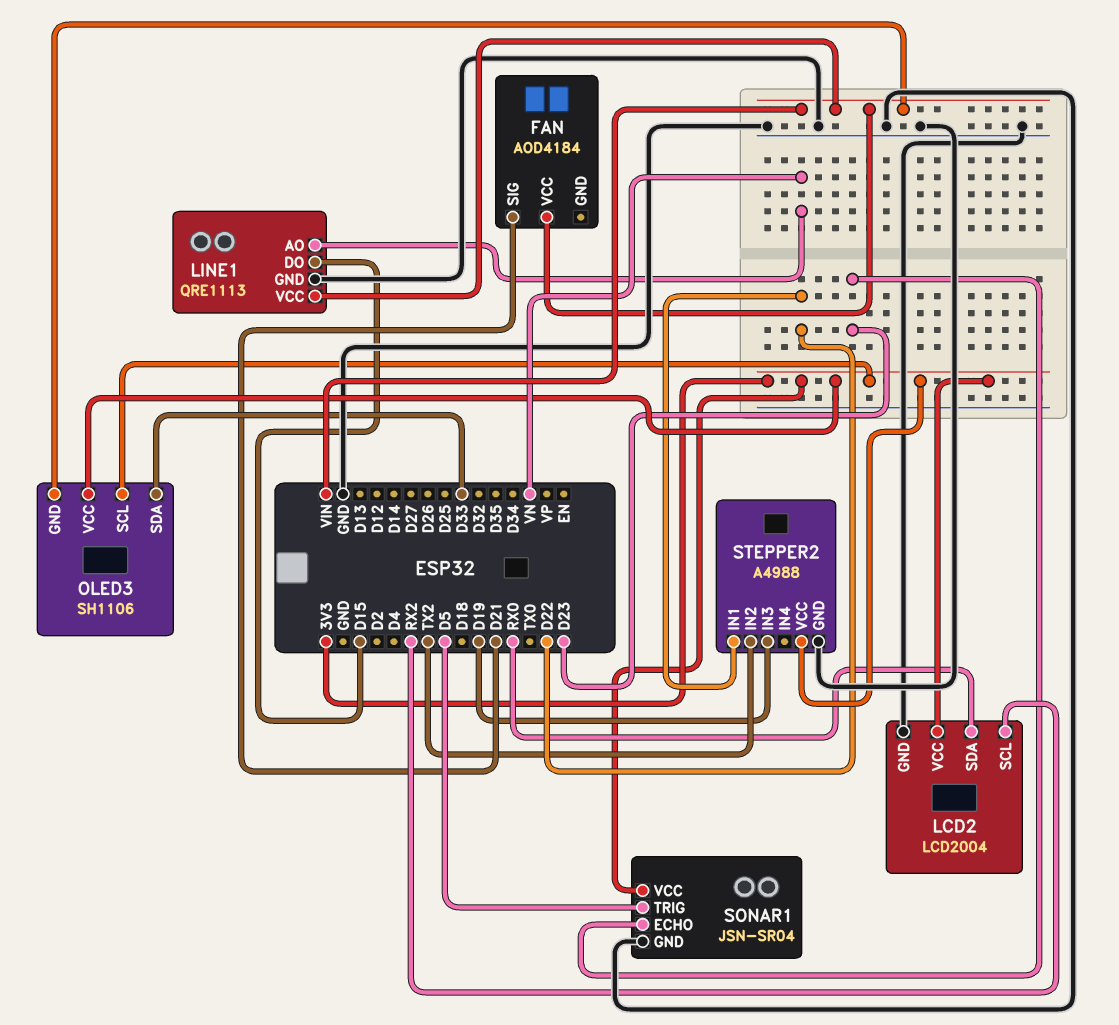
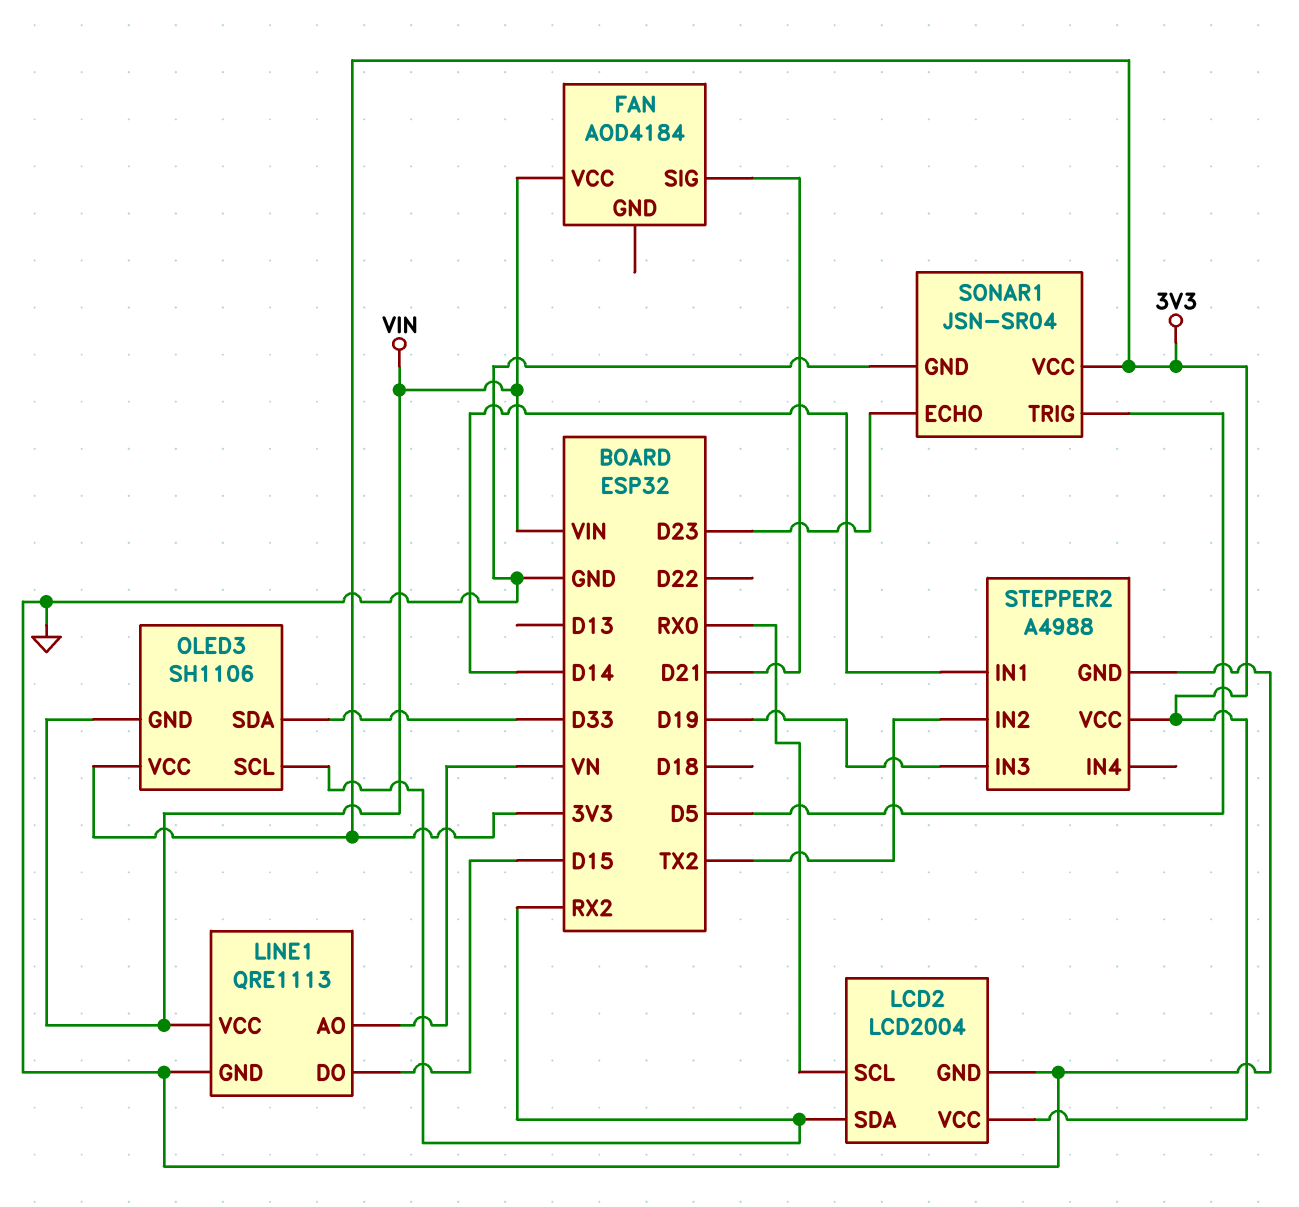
LCD2 pin SCL: RX2 -> RX0
LCD2 pin SDA: RX0 -> RX2
OLED3 pin SCL: 3V3 -> RX2
STEPPER2 pin IN1: D22 -> D14

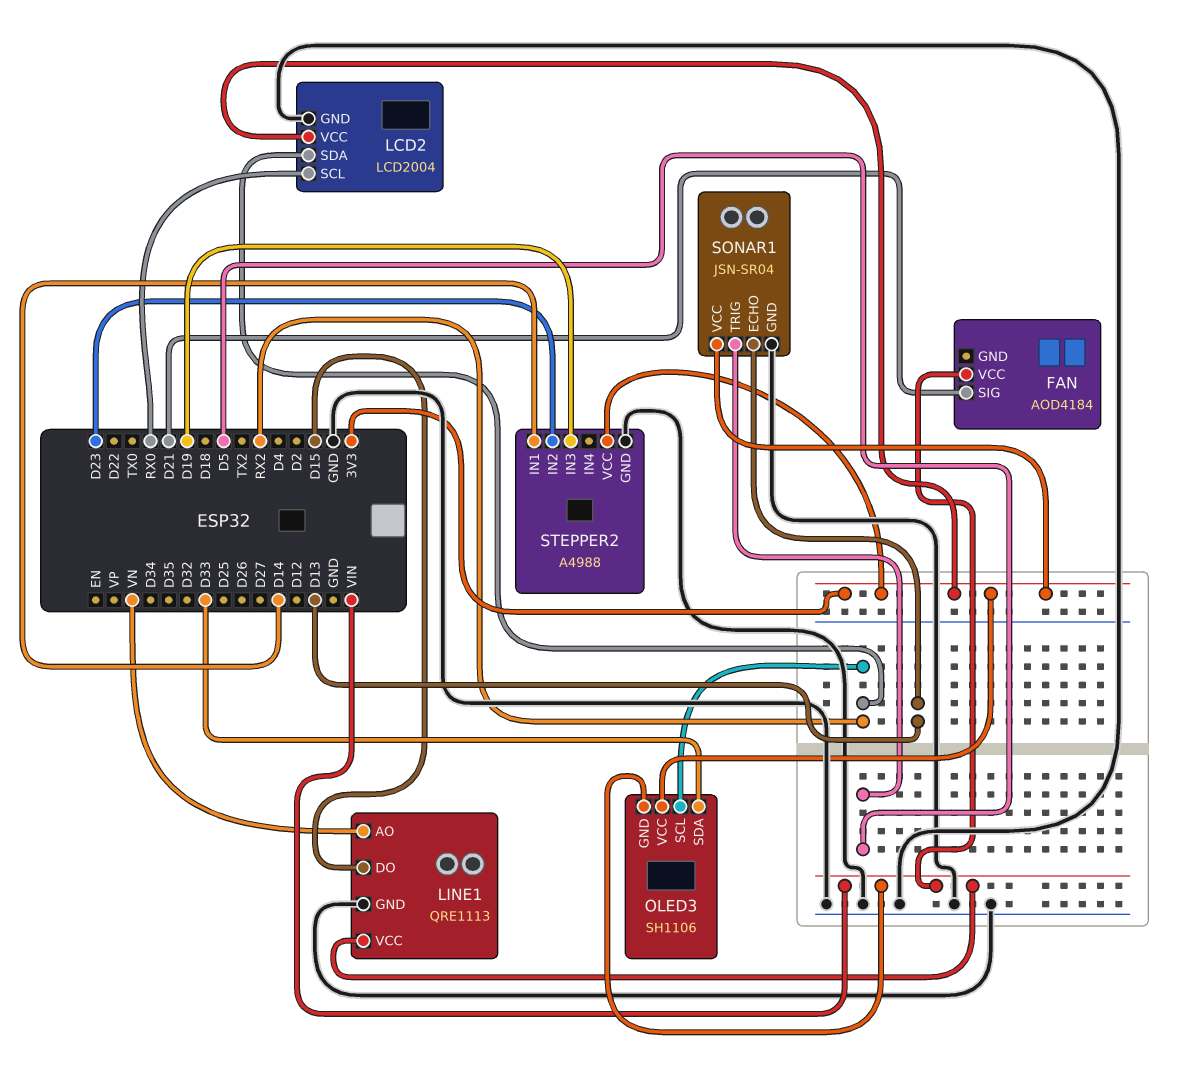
SONAR1 pin ECHO: D23 -> D13
STEPPER2 pin IN2: TX2 -> D23

